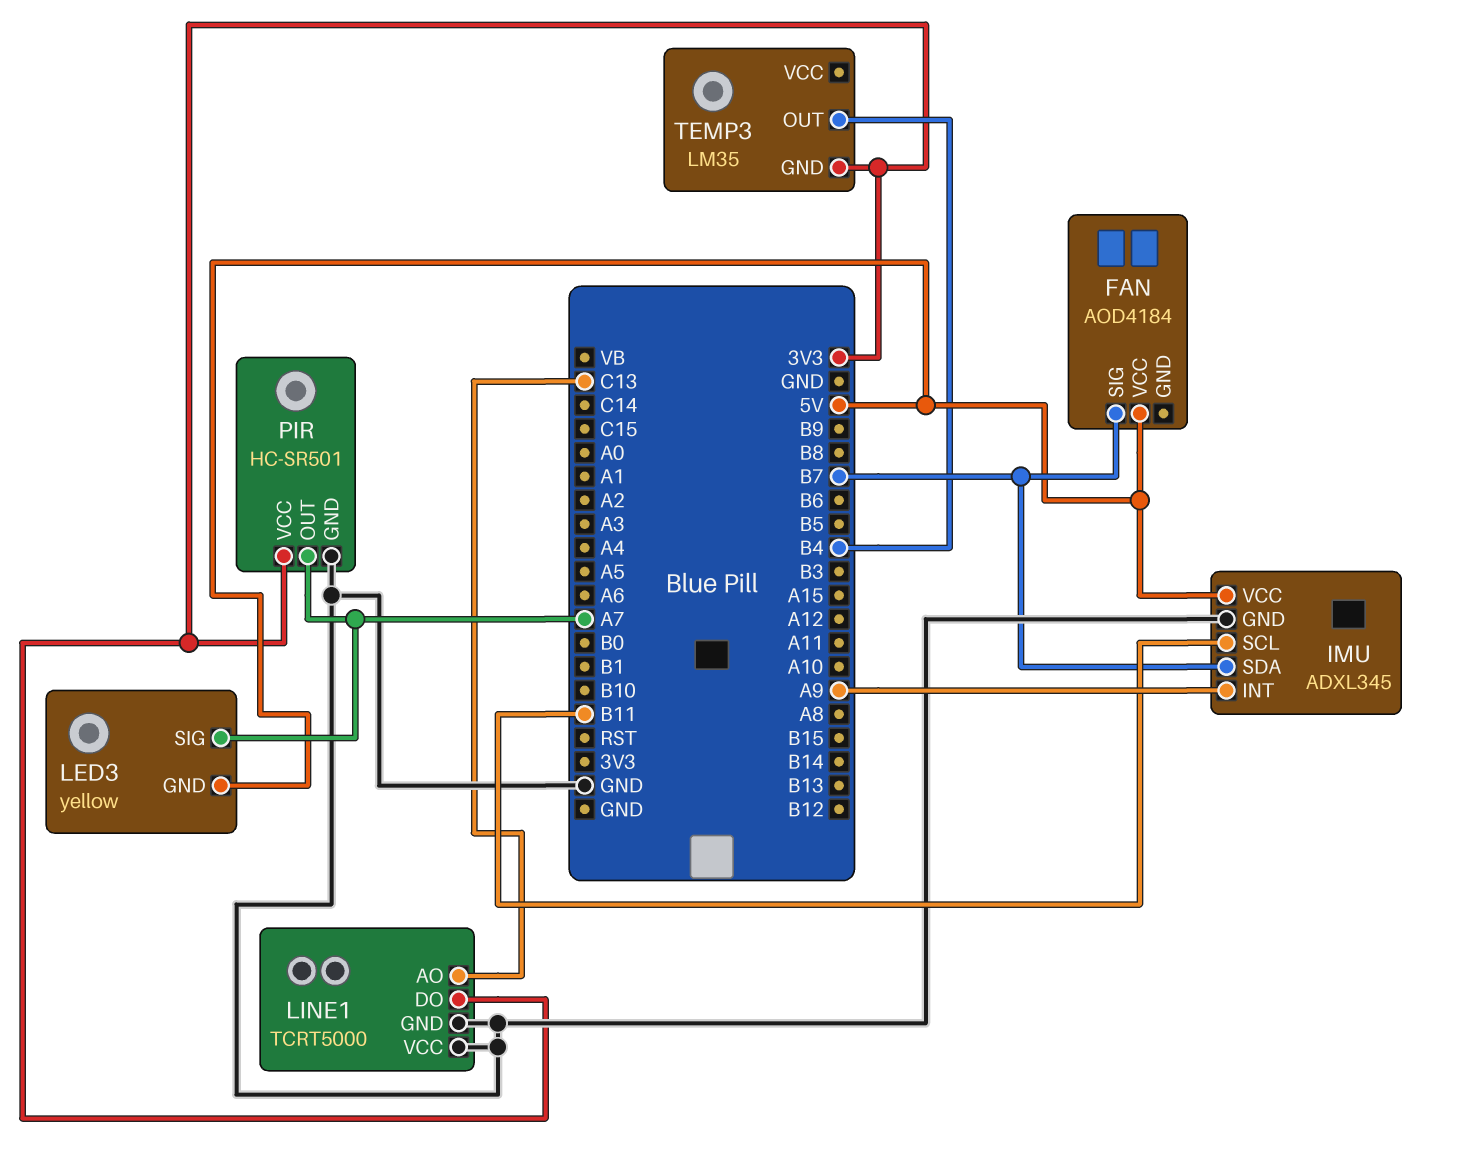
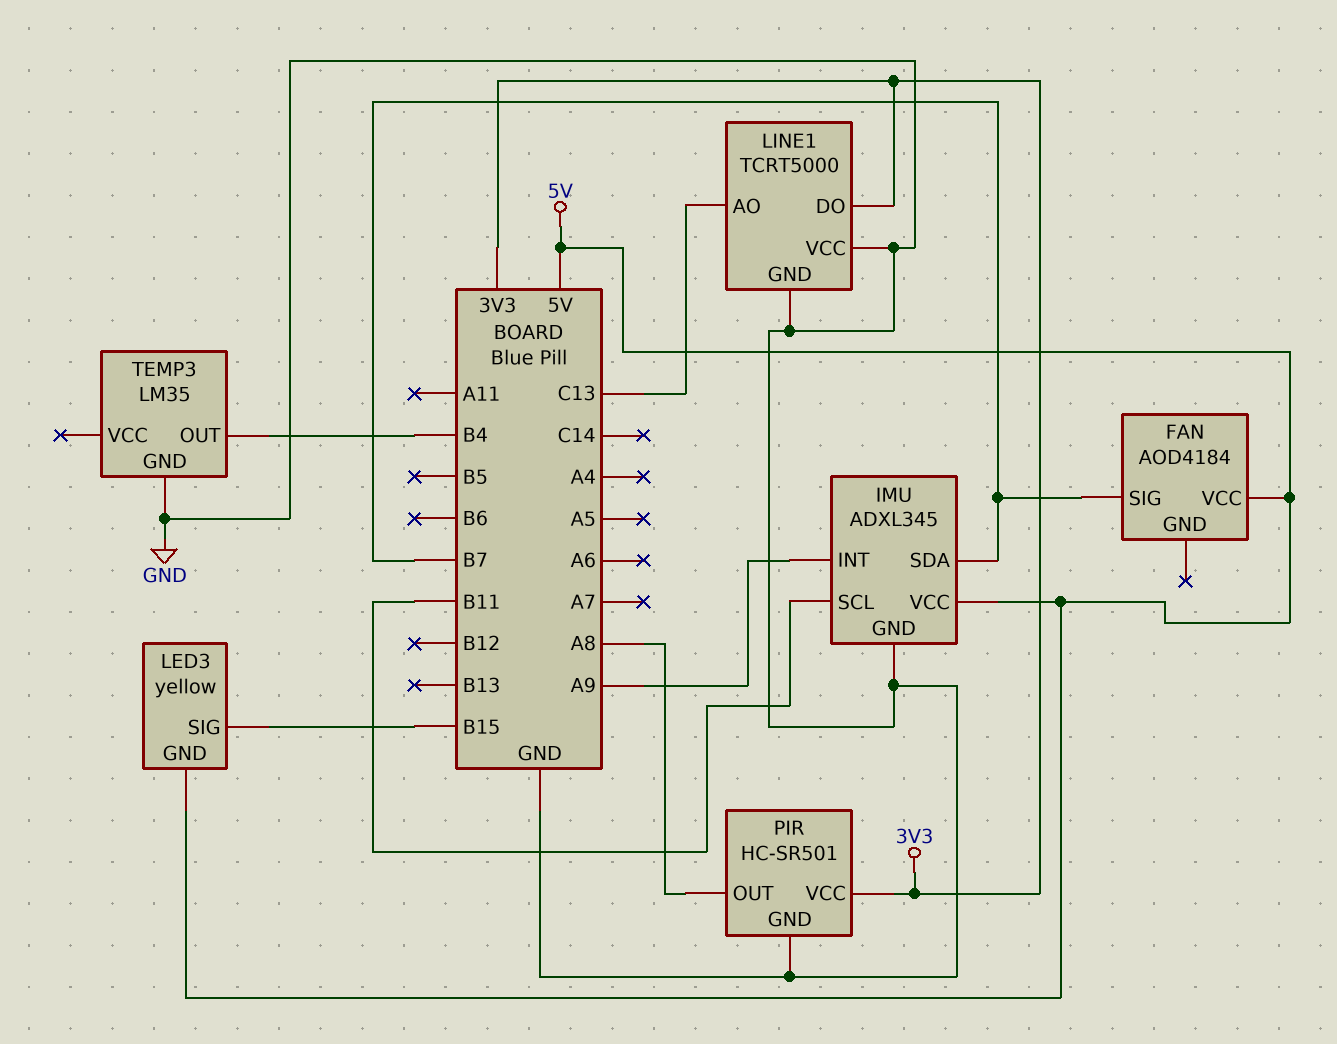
LED3 pin SIG: A7 -> B15
PIR pin OUT: A7 -> A8
TEMP3 pin GND: 3V3 -> GND

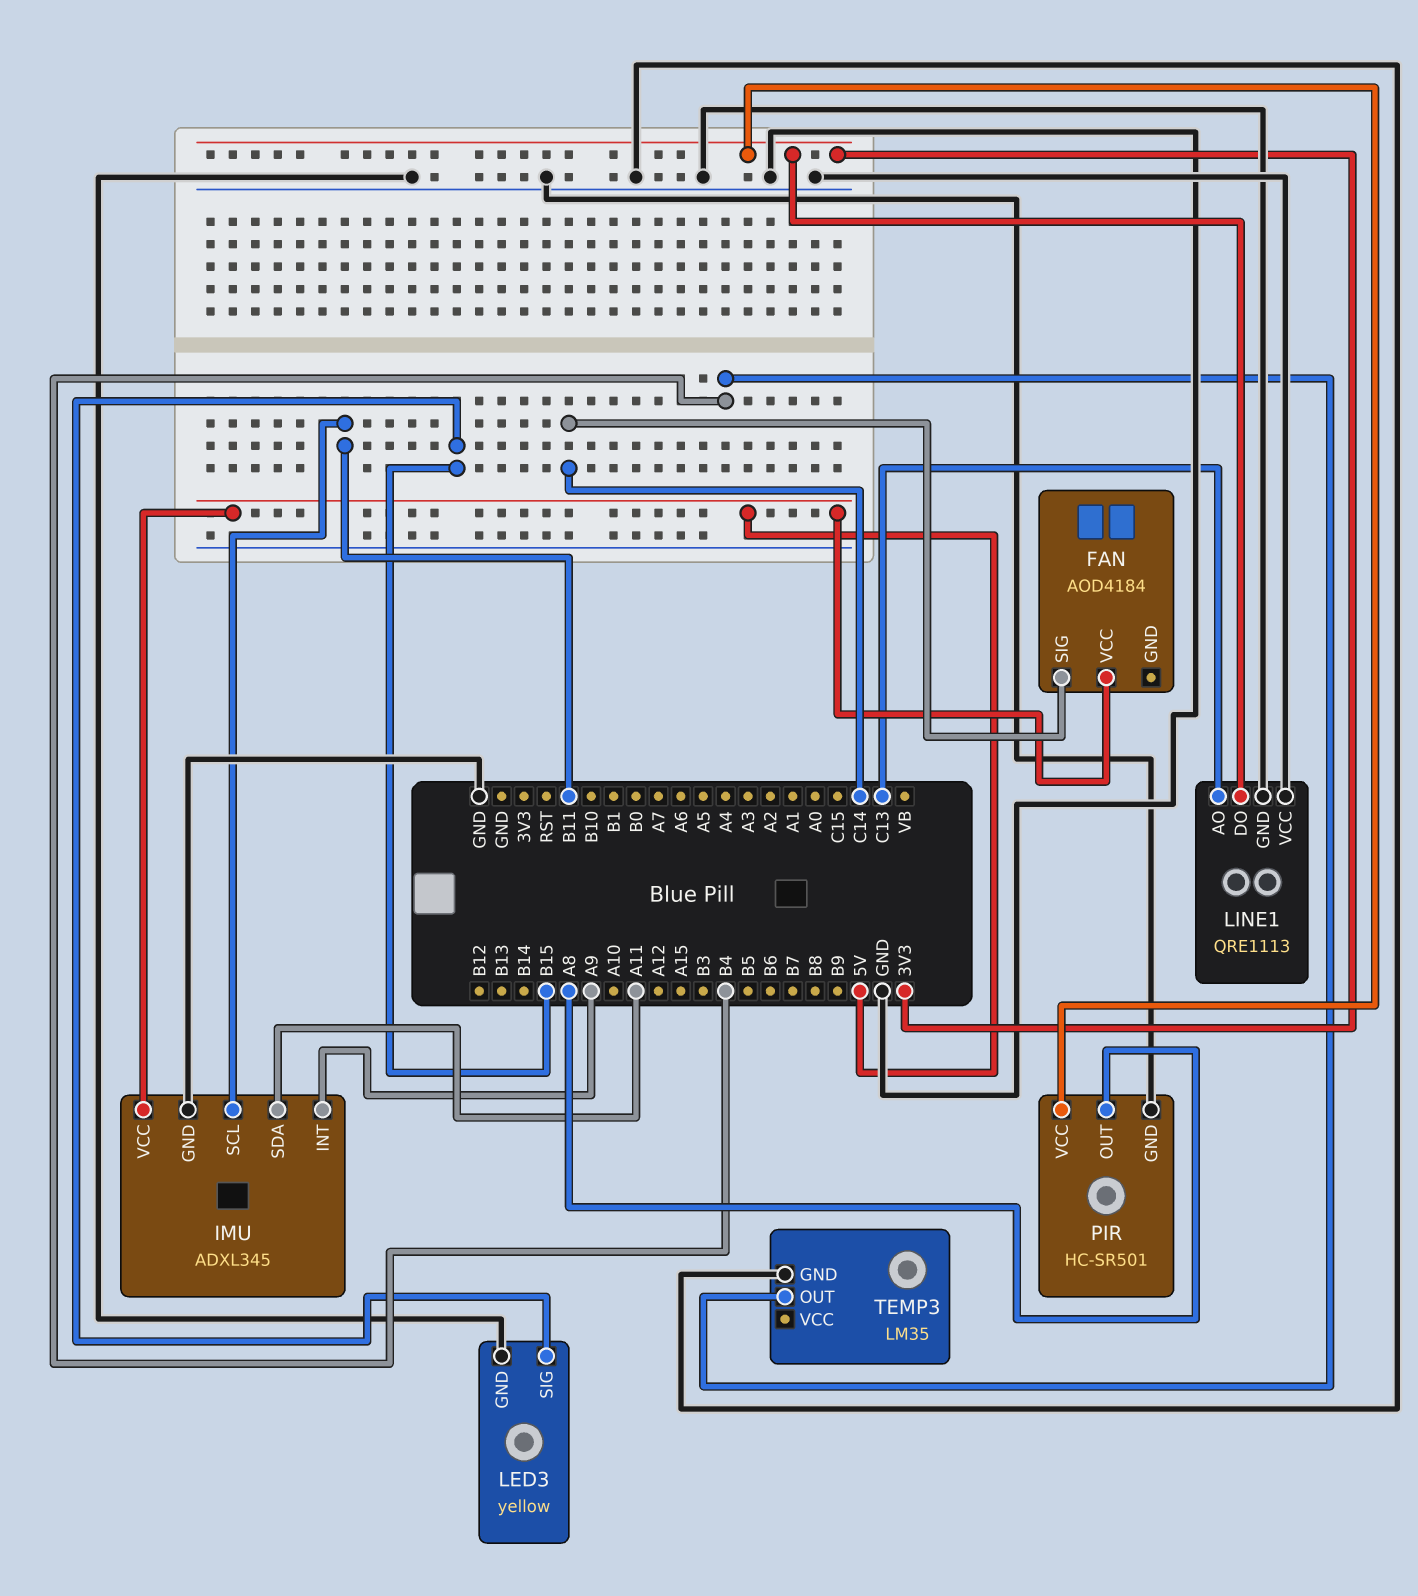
FAN pin SIG: B7 -> C14
IMU pin SDA: B7 -> A11
LED3 pin GND: 5V -> GND
LINE1: TCRT5000 -> QRE1113

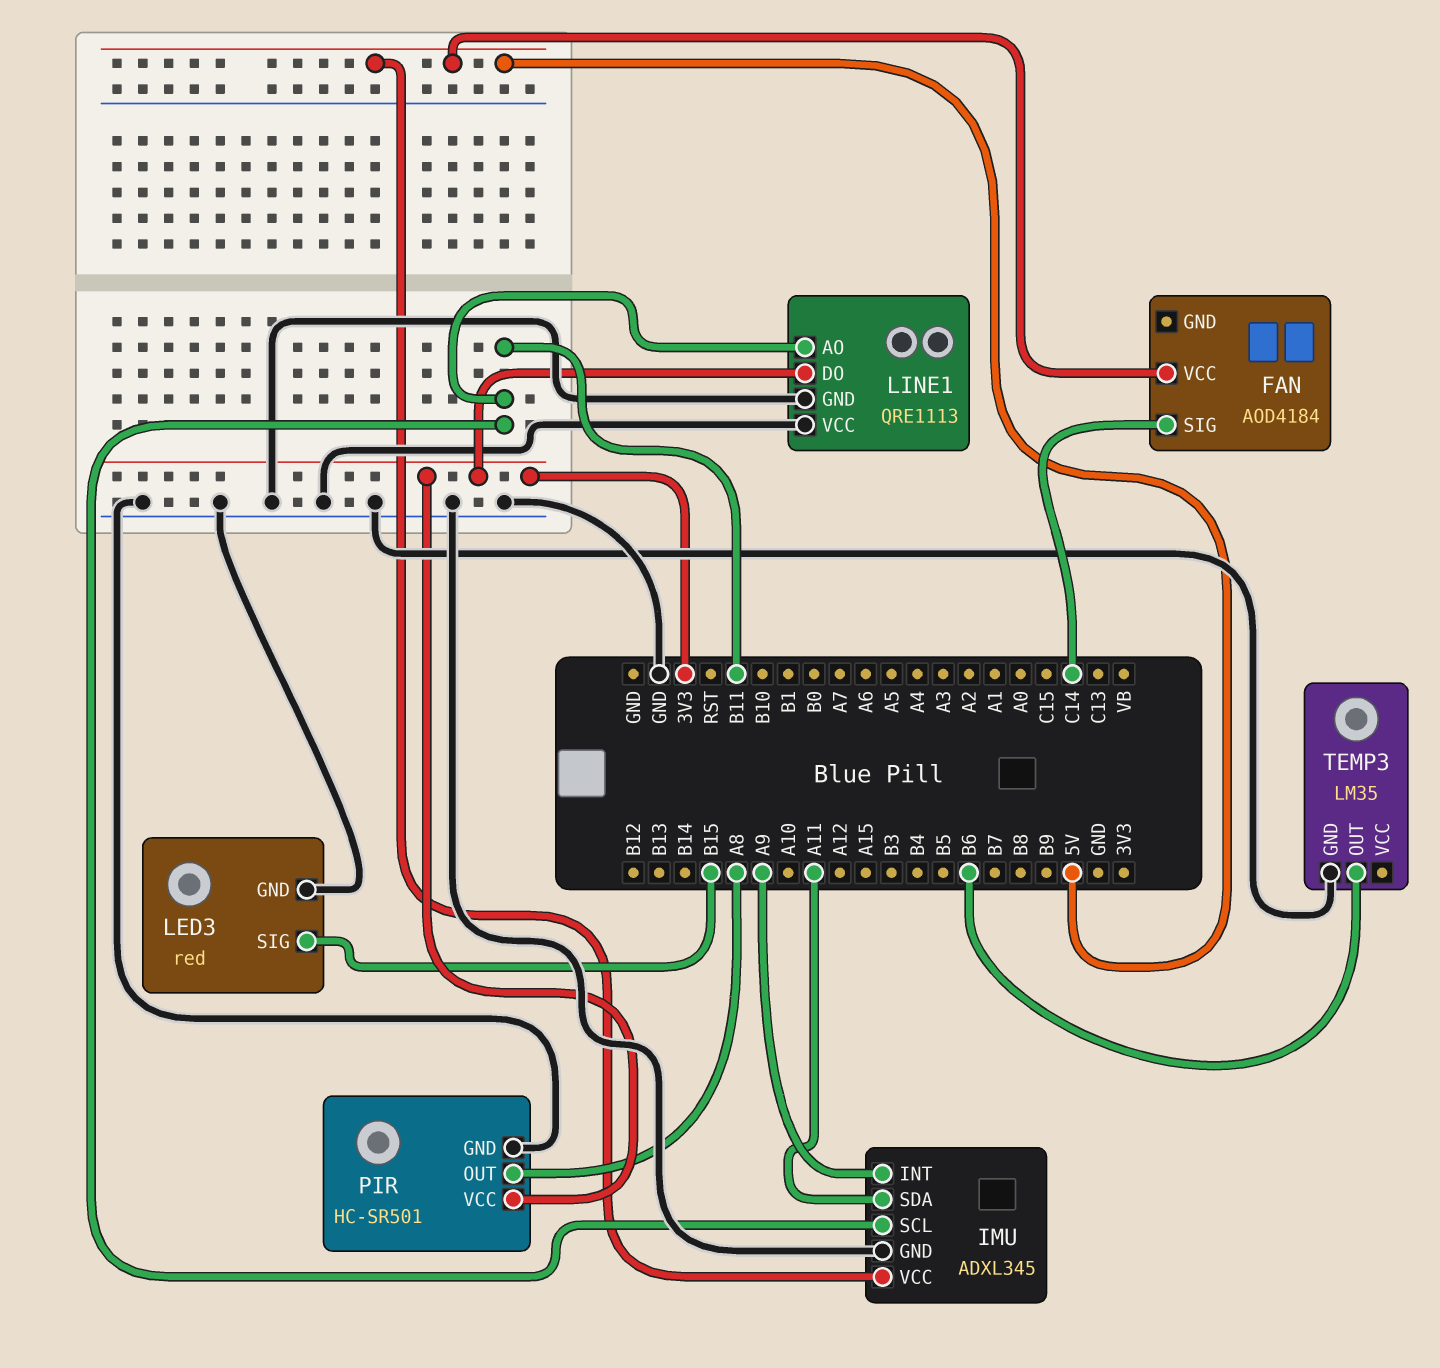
LED3: yellow -> red
LINE1 pin AO: C13 -> B11
TEMP3 pin OUT: B4 -> B6

